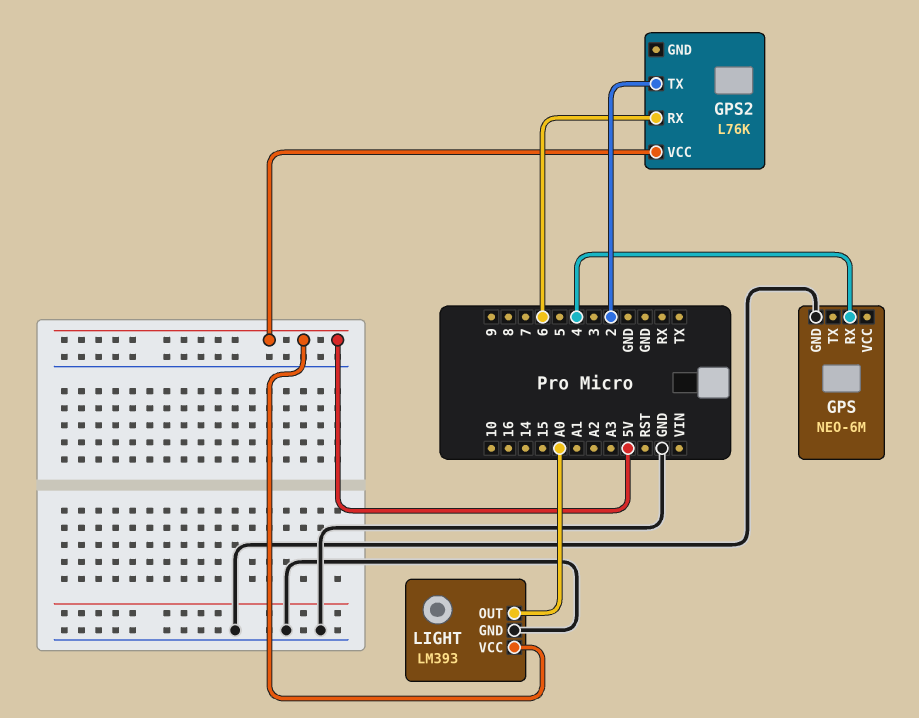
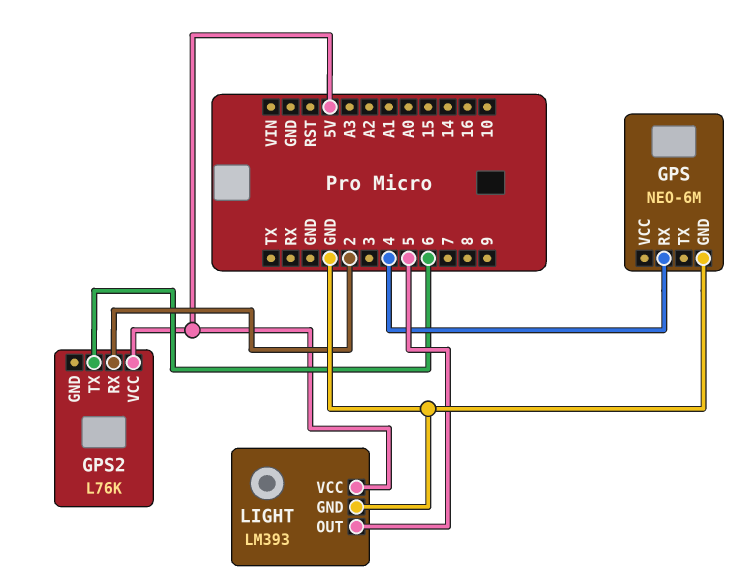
GPS2 pin RX: 6 -> 2
GPS2 pin TX: 2 -> 6
LIGHT pin OUT: A0 -> 5

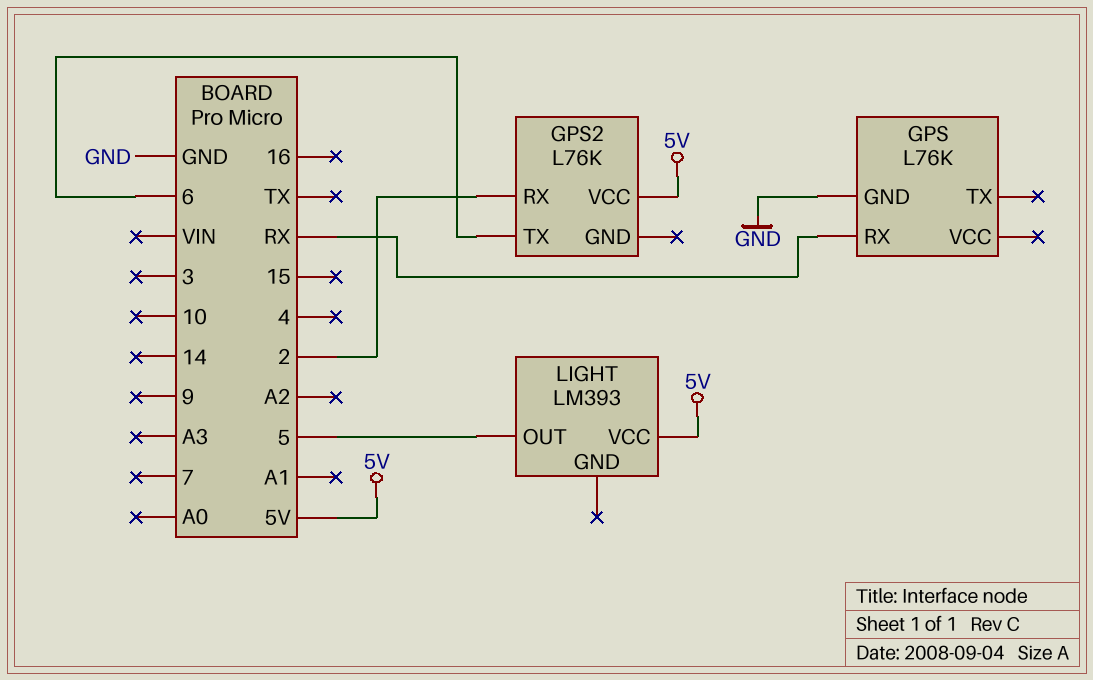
GPS: NEO-6M -> L76K
GPS pin RX: 4 -> RX
LIGHT pin GND: GND -> none

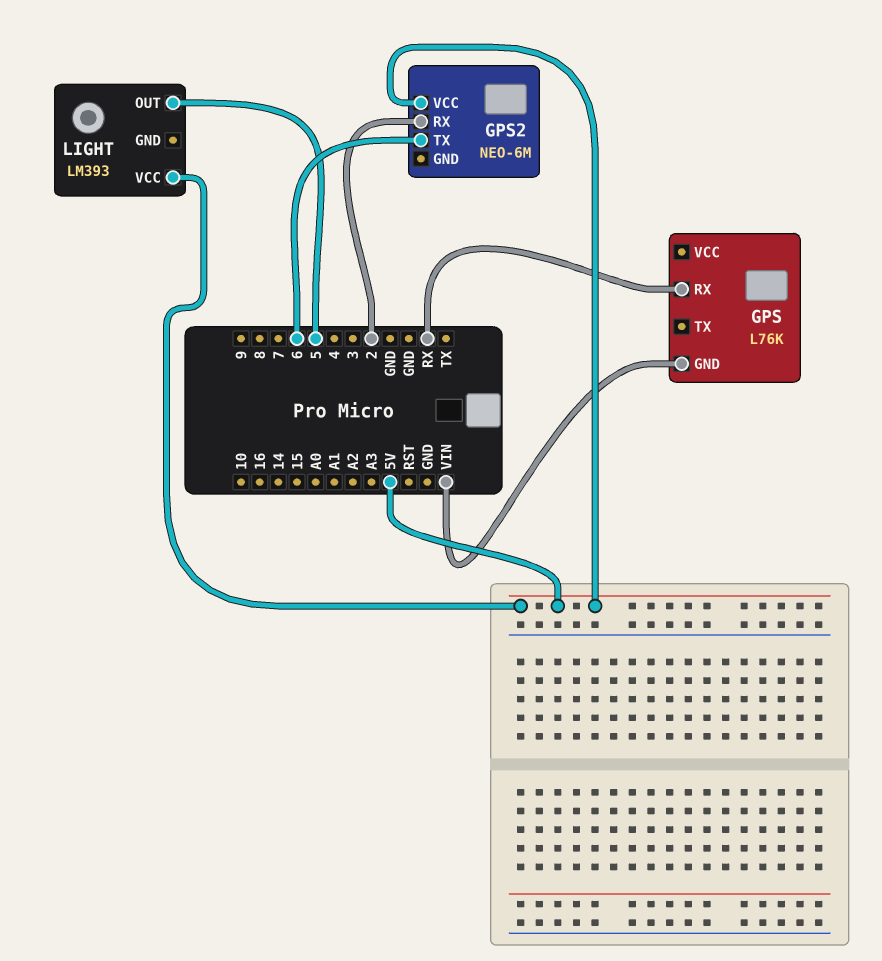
GPS pin GND: GND -> VIN
GPS2: L76K -> NEO-6M

